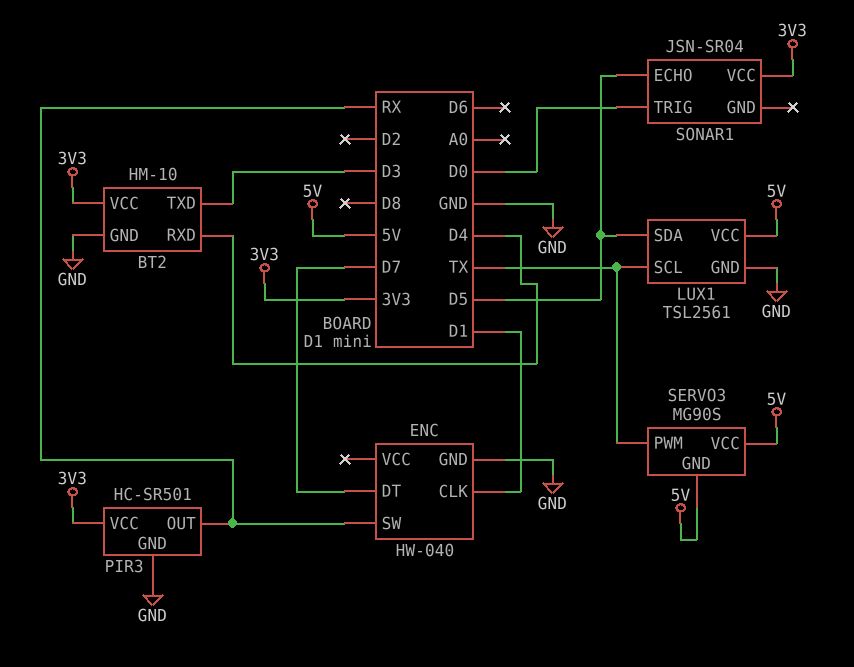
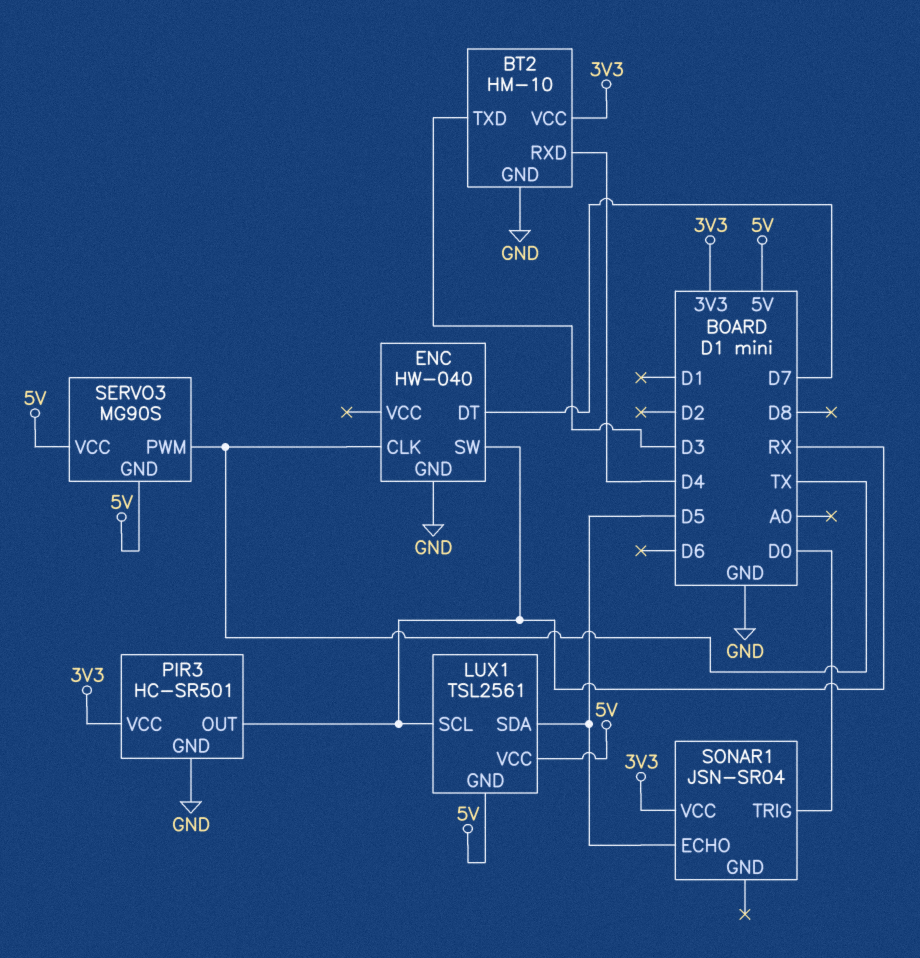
ENC pin CLK: D1 -> TX
LUX1 pin GND: GND -> 5V
LUX1 pin SCL: TX -> RX

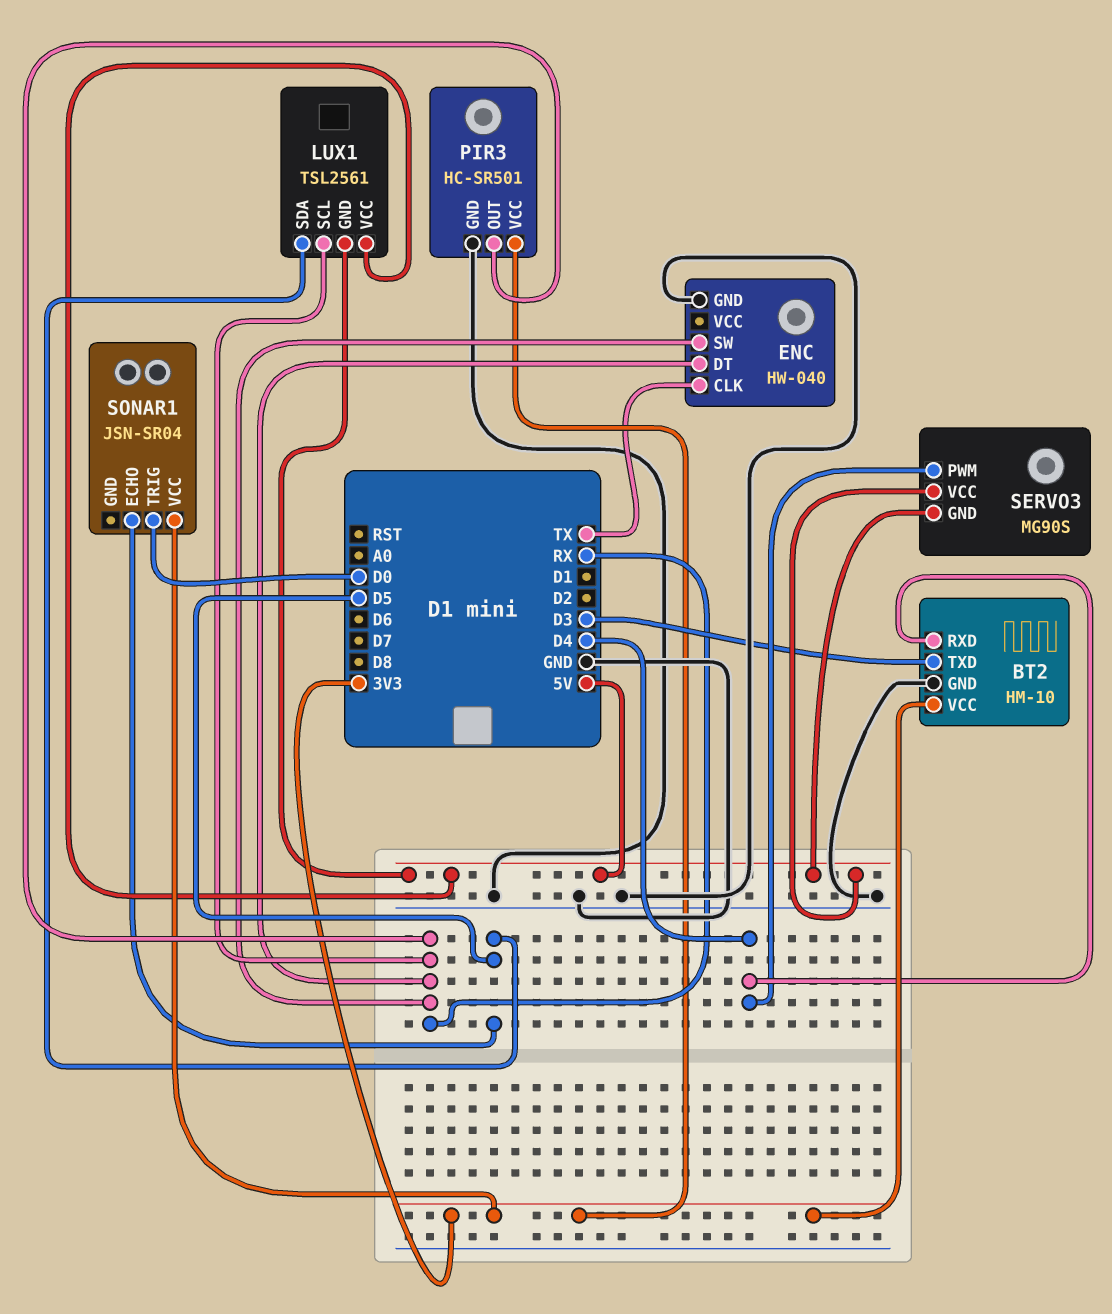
ENC pin DT: D7 -> RX
SERVO3 pin PWM: TX -> D4

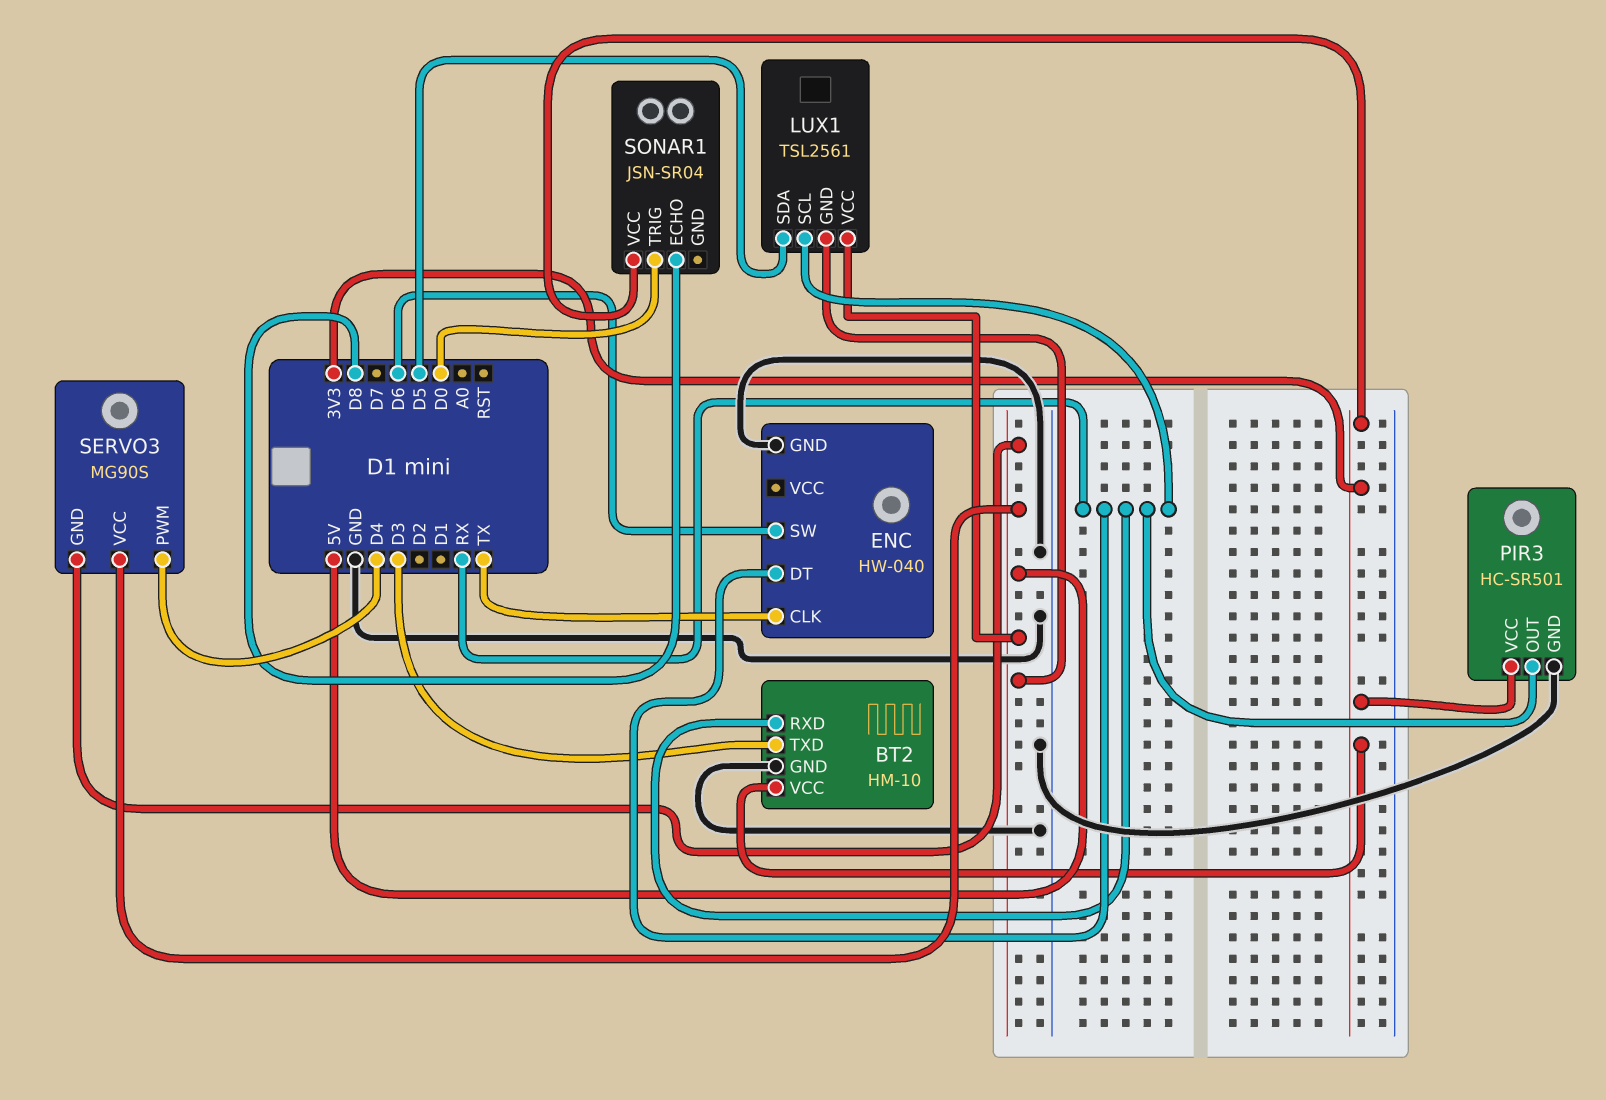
BT2 pin RXD: D4 -> RX
ENC pin SW: RX -> D6
SONAR1 pin ECHO: D5 -> D8

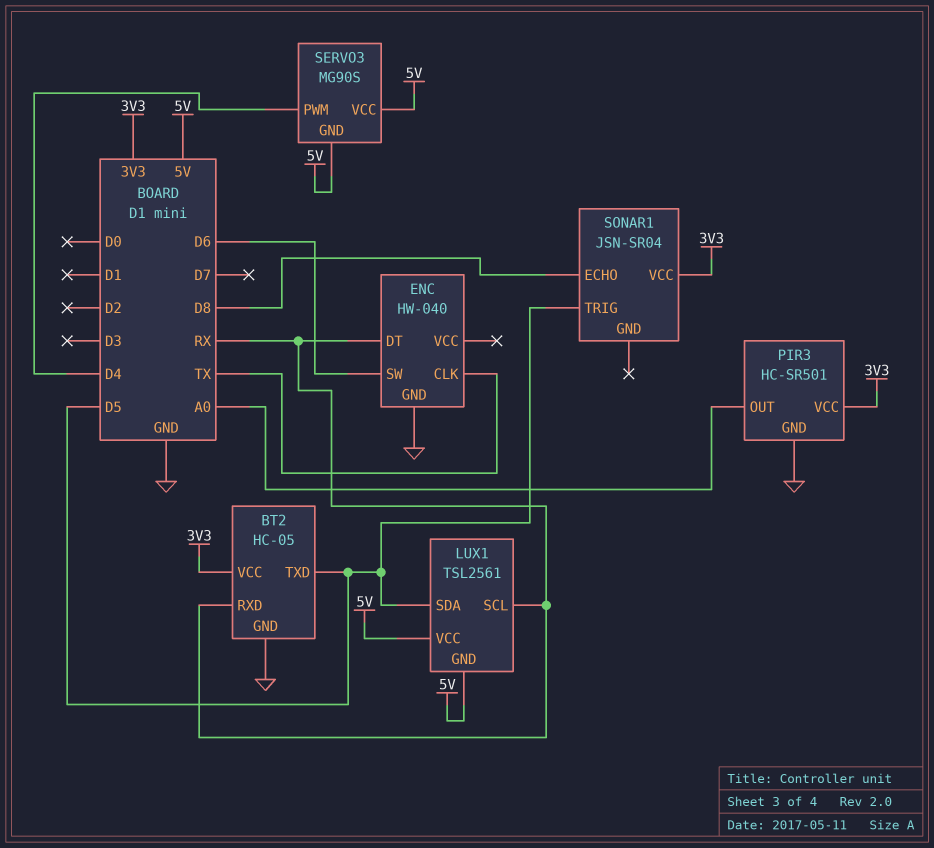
BT2: HM-10 -> HC-05
BT2 pin TXD: D3 -> D5
PIR3 pin OUT: RX -> A0
SONAR1 pin TRIG: D0 -> D5

